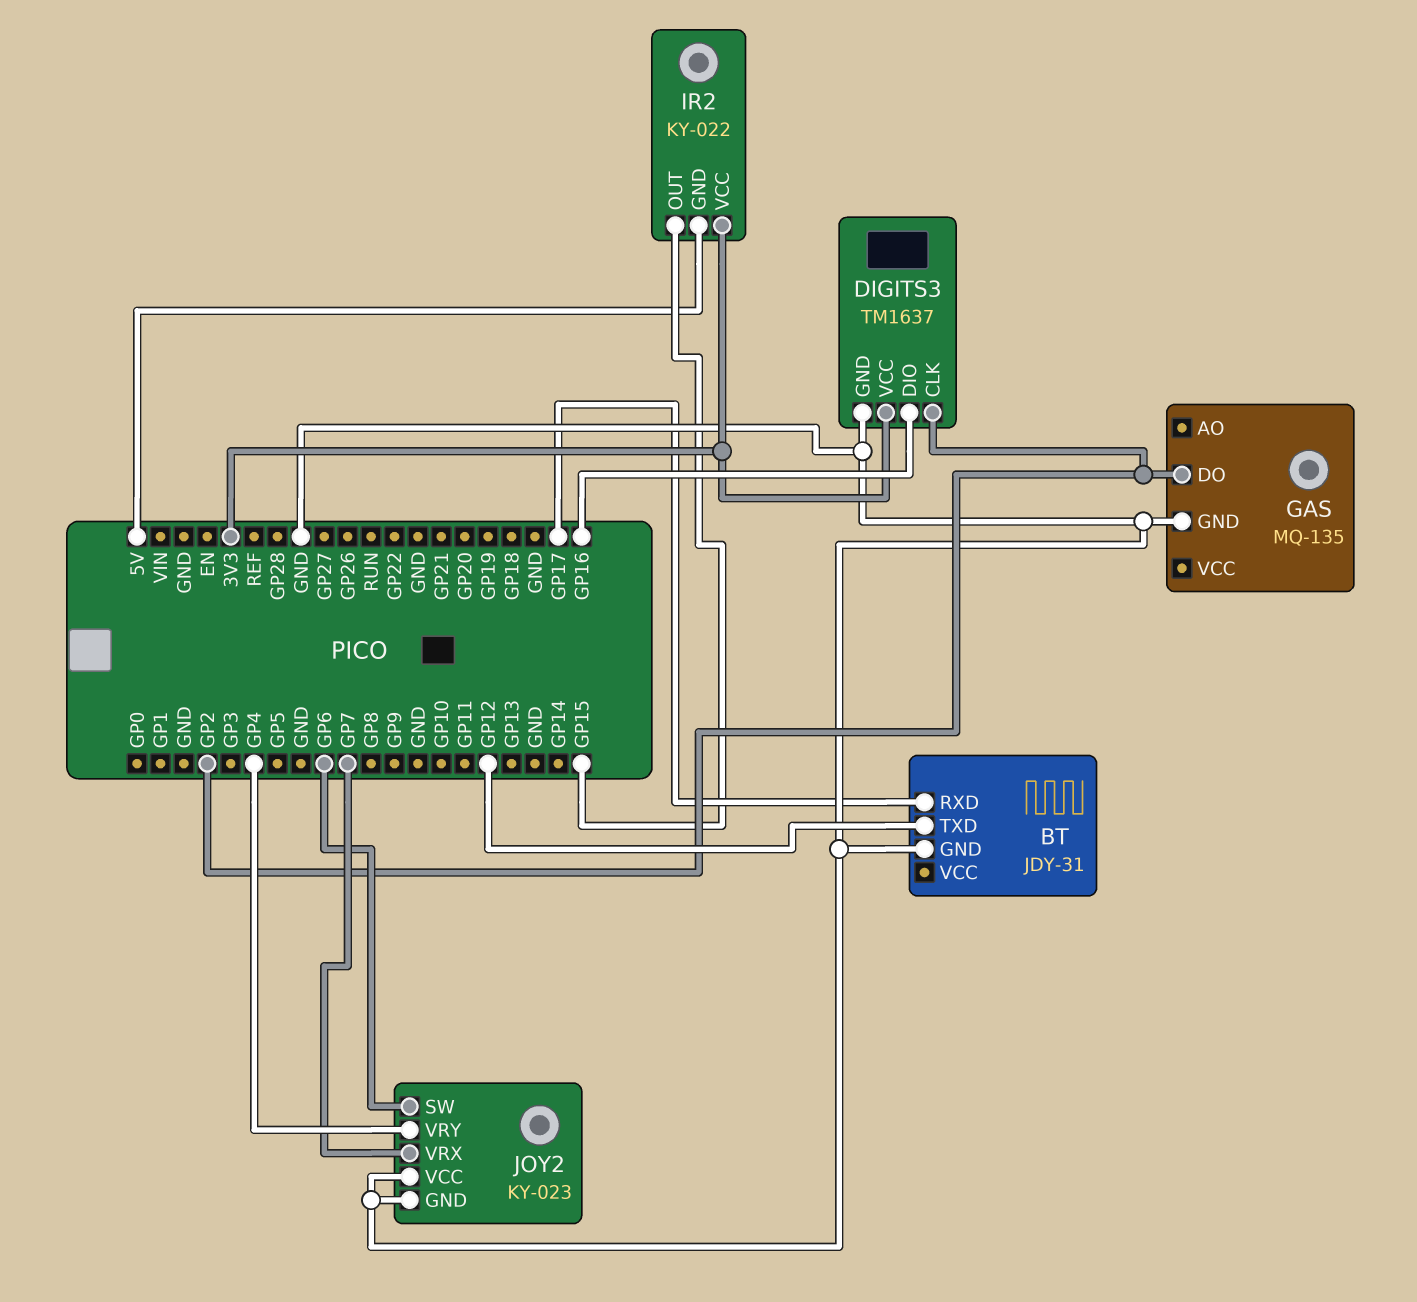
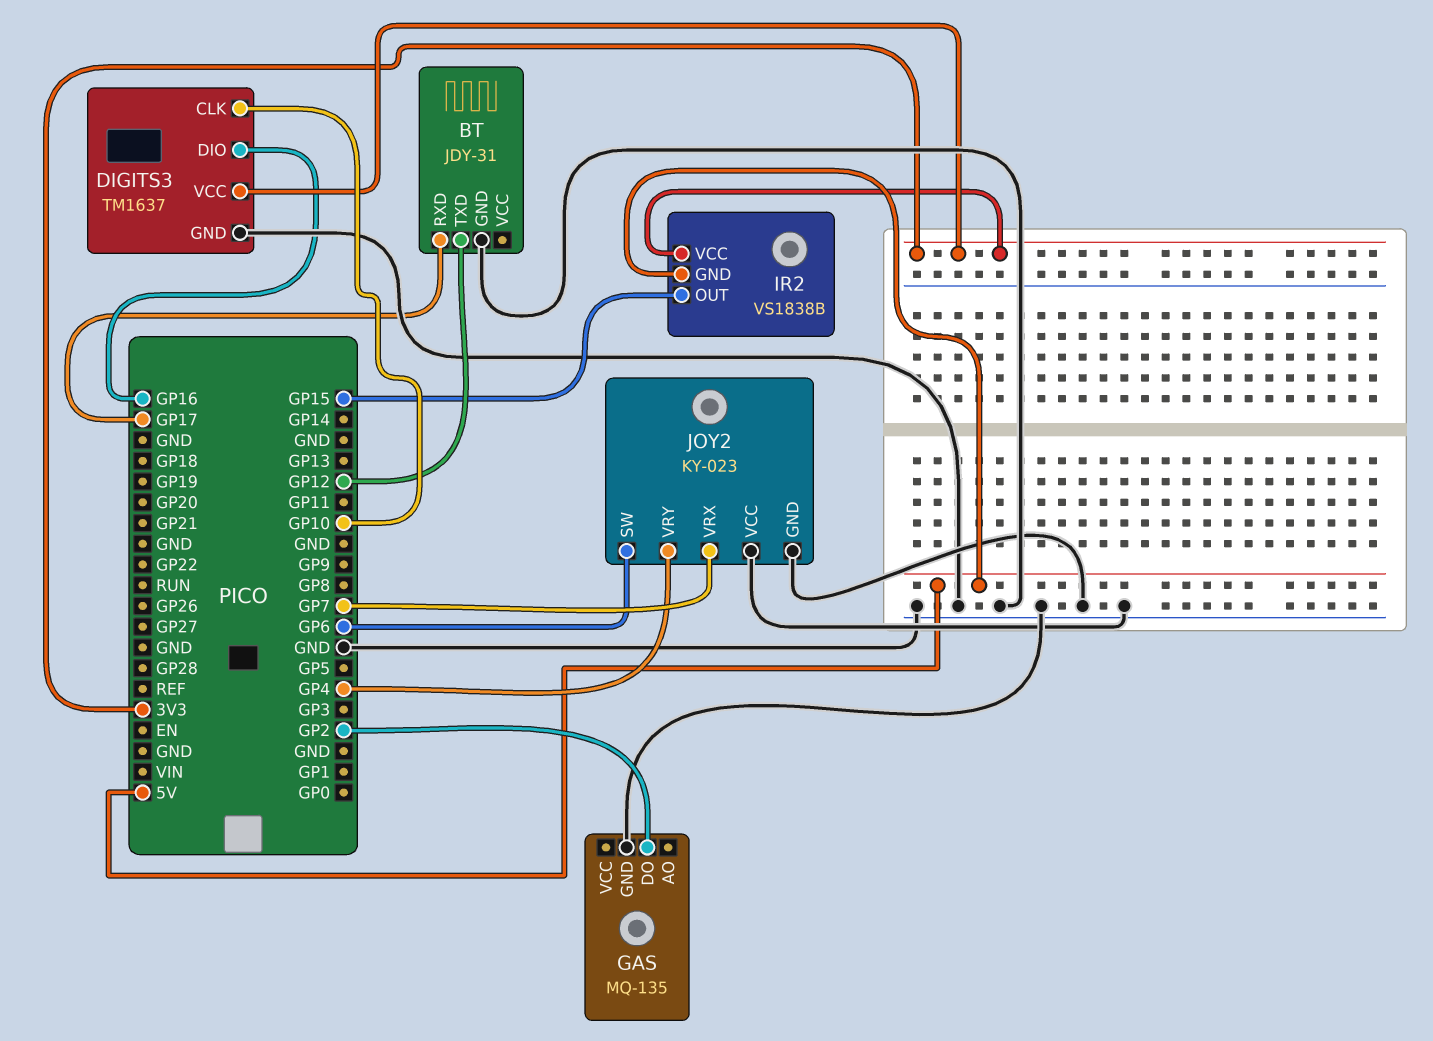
DIGITS3 pin CLK: GP2 -> GP10
IR2: KY-022 -> VS1838B

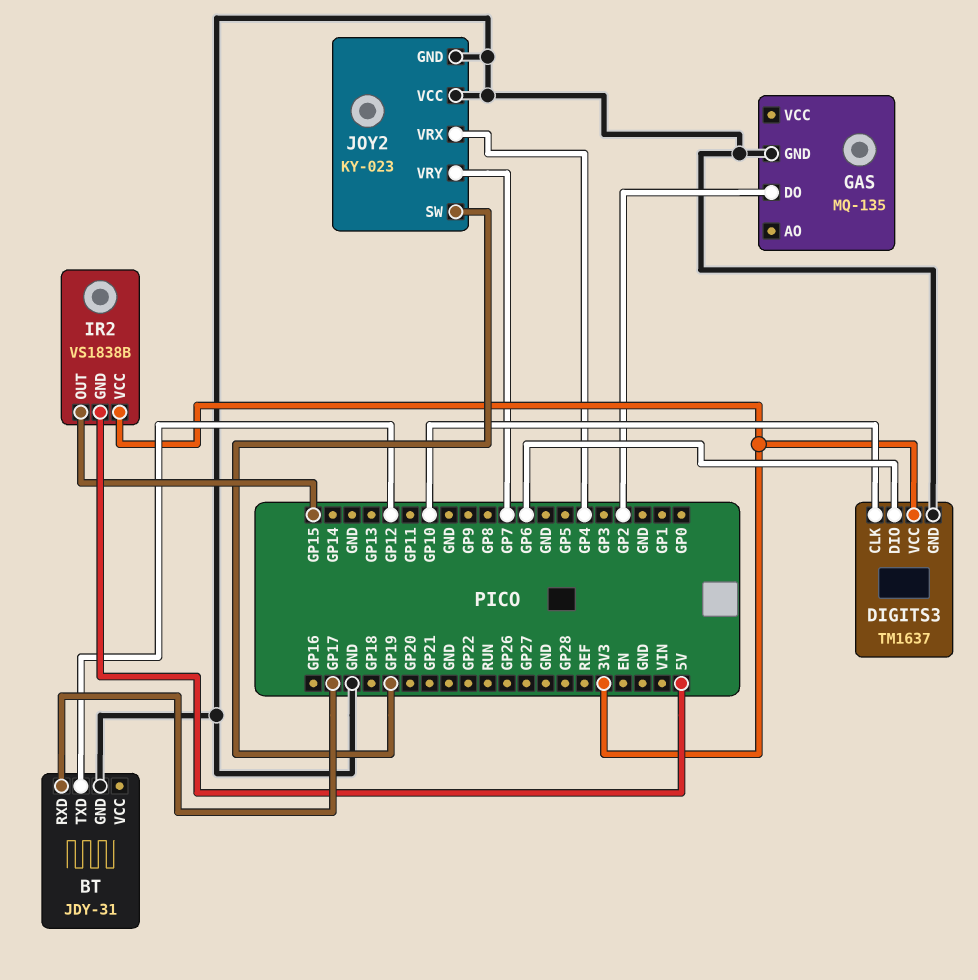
DIGITS3 pin DIO: GP16 -> GP6
JOY2 pin SW: GP6 -> GP19
JOY2 pin VRX: GP7 -> GP4
JOY2 pin VRY: GP4 -> GP7

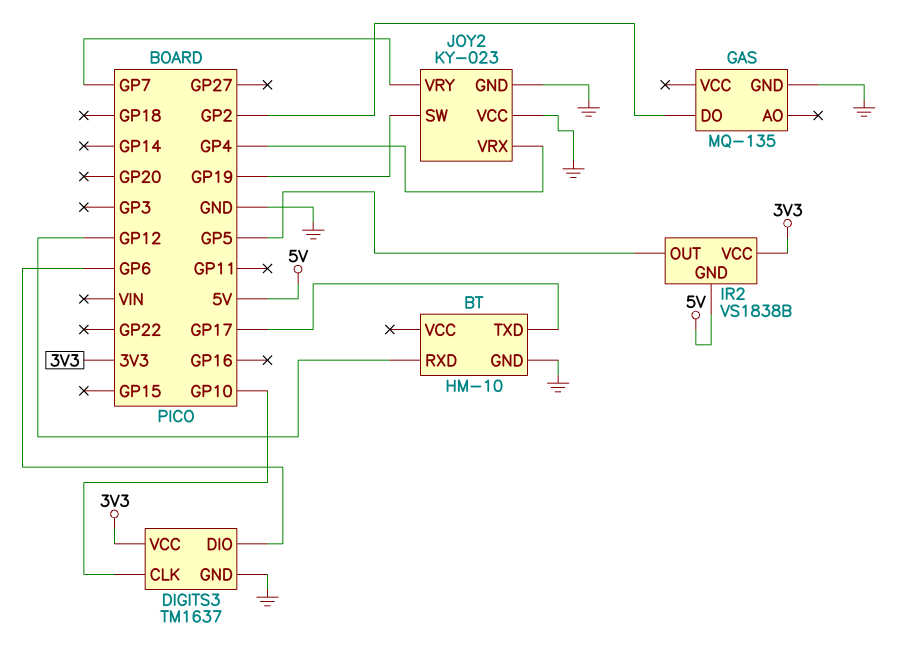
BT: JDY-31 -> HM-10
BT pin RXD: GP17 -> GP12
BT pin TXD: GP12 -> GP17
IR2 pin OUT: GP15 -> GP5

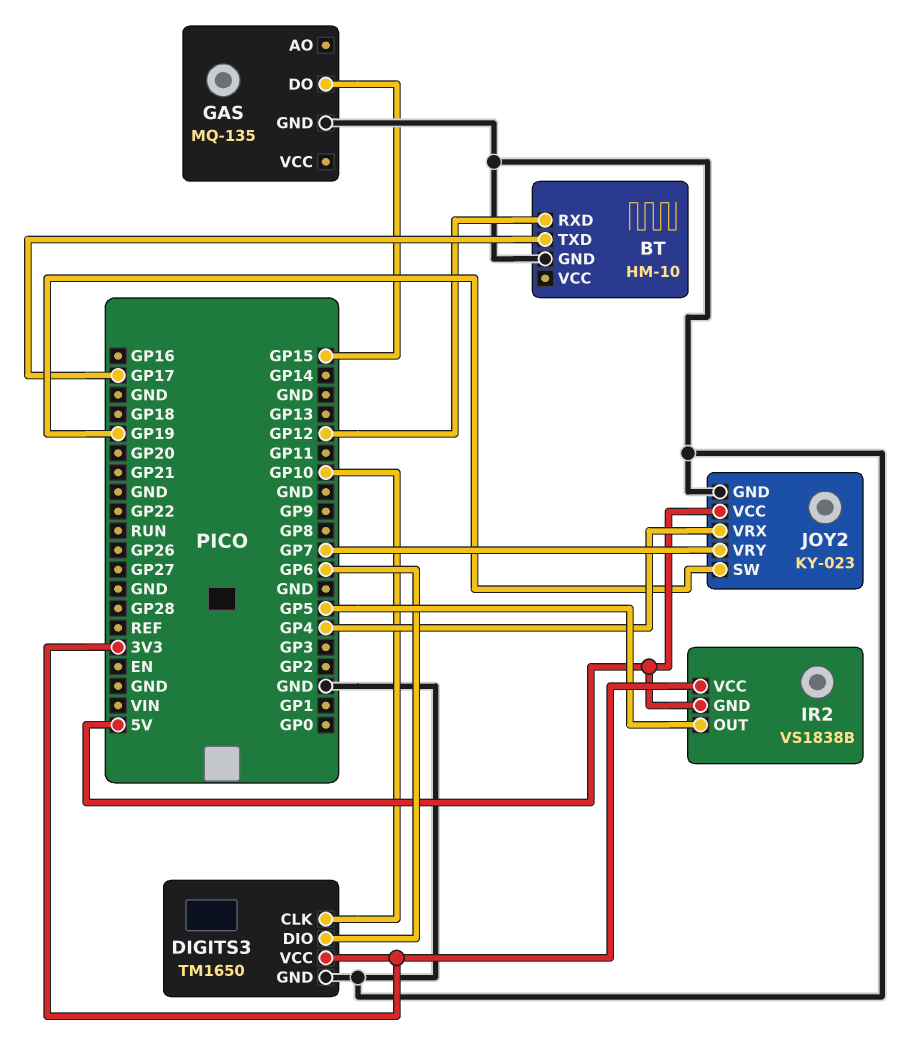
DIGITS3: TM1637 -> TM1650
GAS pin DO: GP2 -> GP15
JOY2 pin VCC: GND -> 5V

